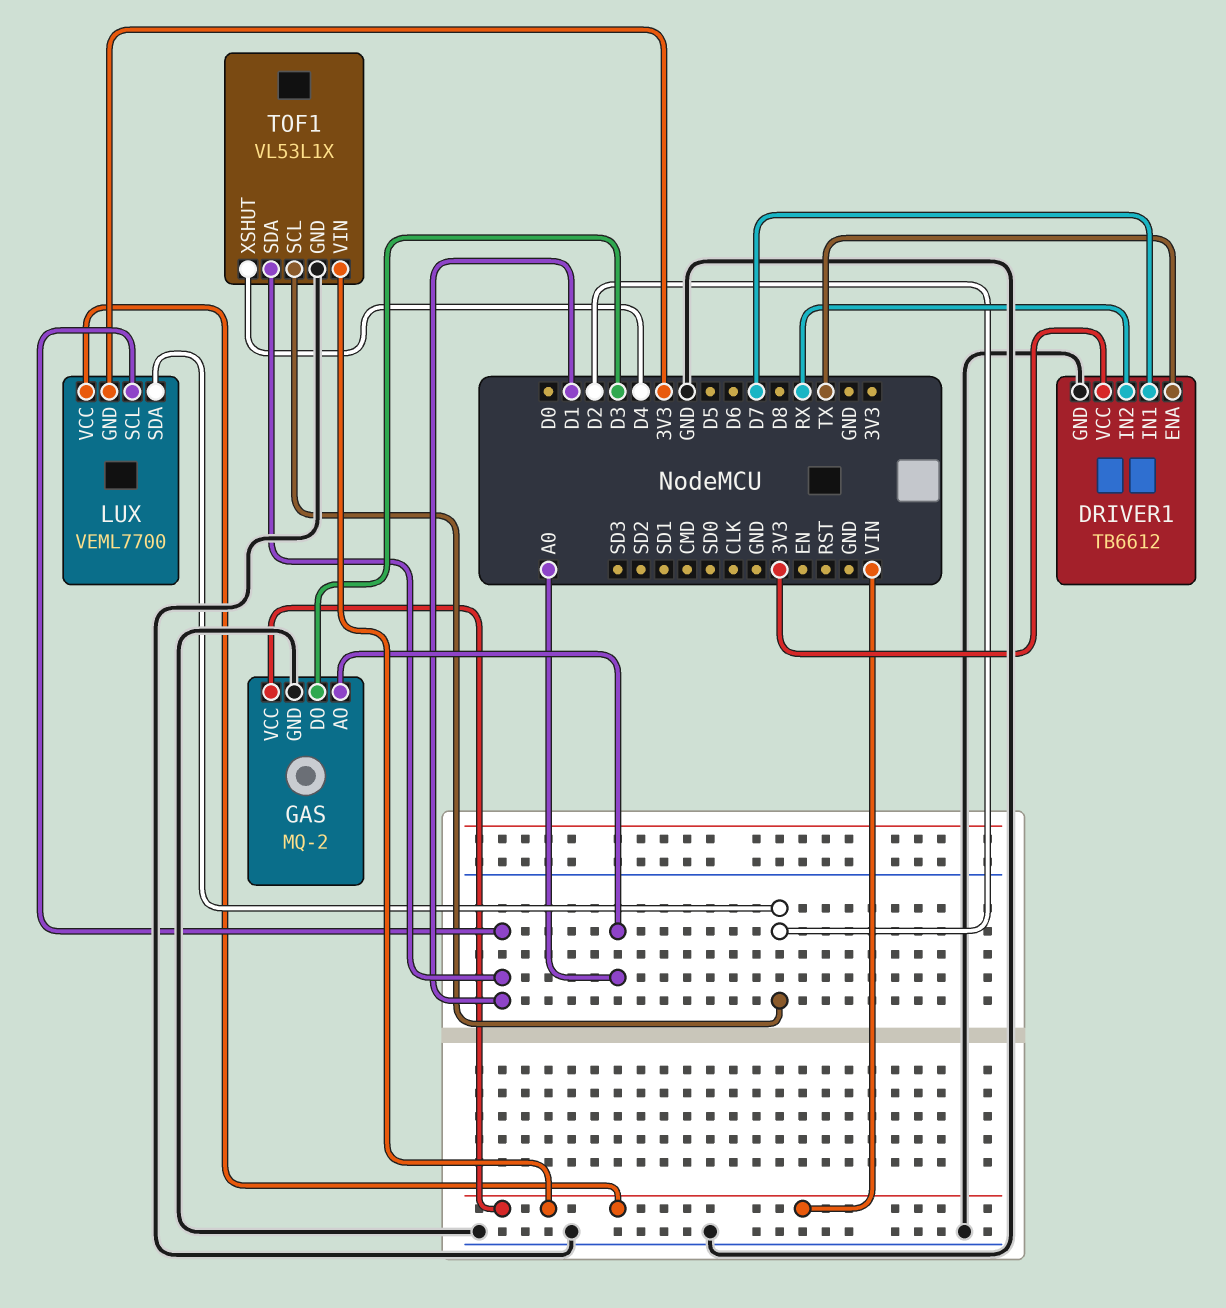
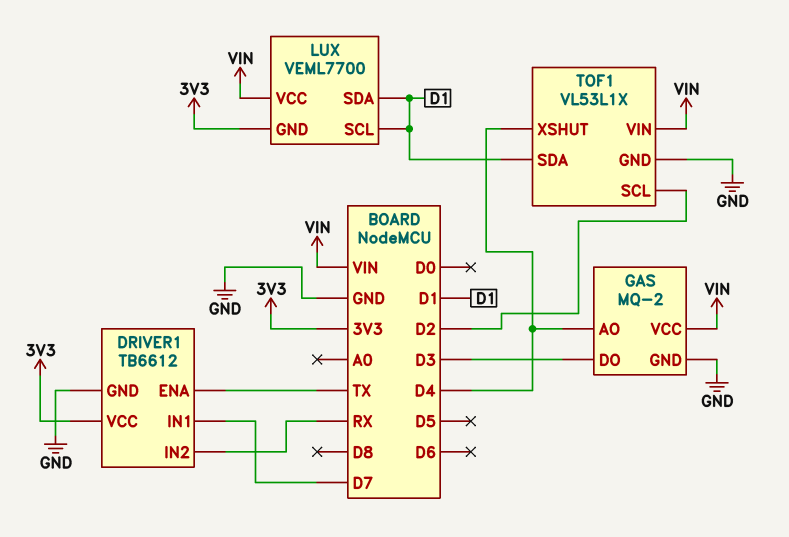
GAS pin AO: A0 -> D4
LUX pin SDA: D2 -> D1

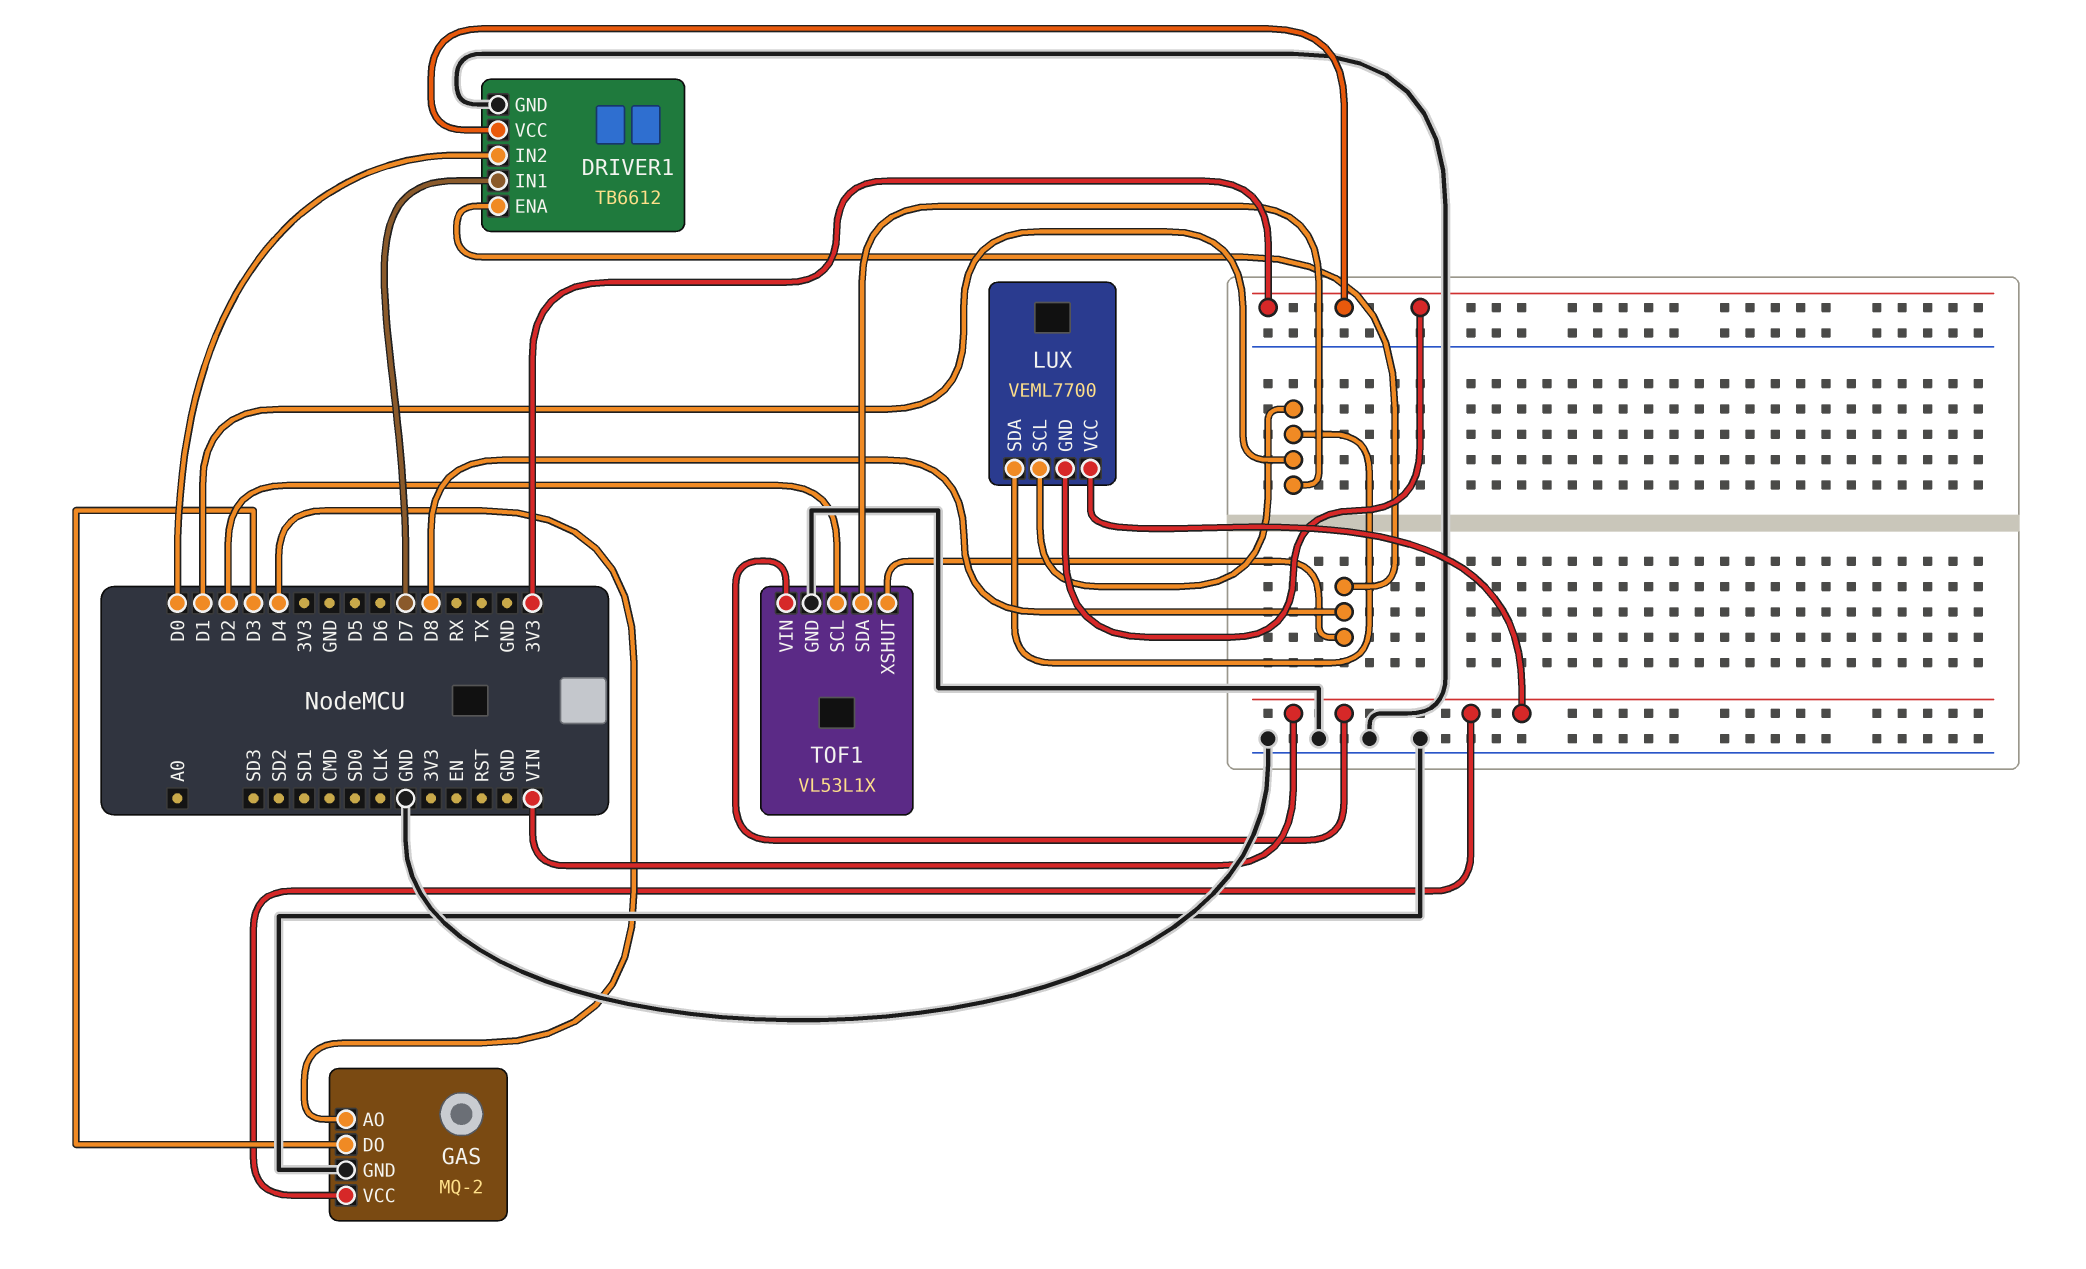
DRIVER1 pin ENA: TX -> D8
DRIVER1 pin IN2: RX -> D0
TOF1 pin XSHUT: D4 -> D8

